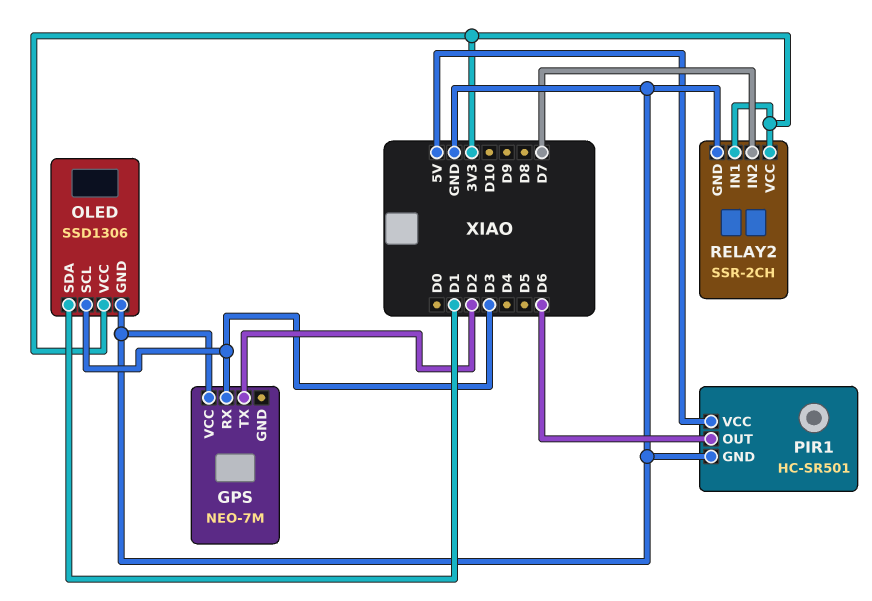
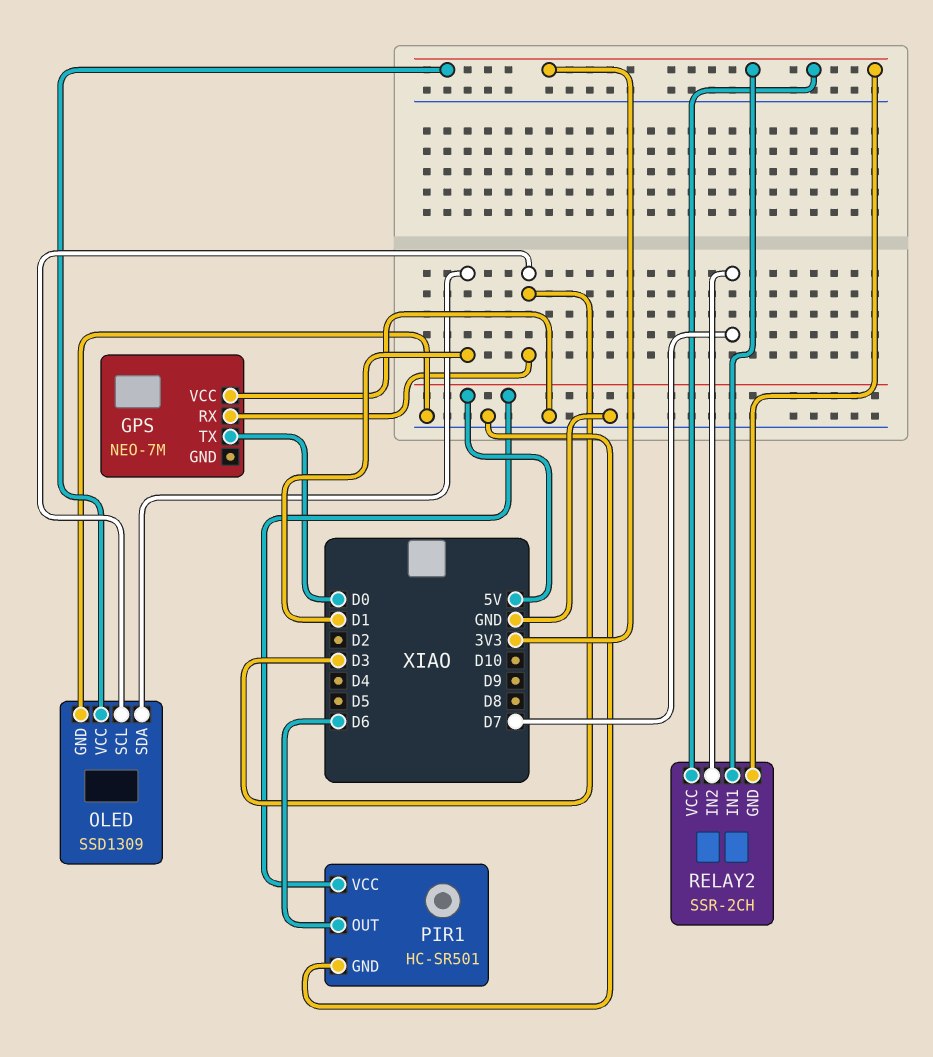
GPS pin TX: D2 -> D0
OLED: SSD1306 -> SSD1309
RELAY2 pin GND: GND -> 3V3

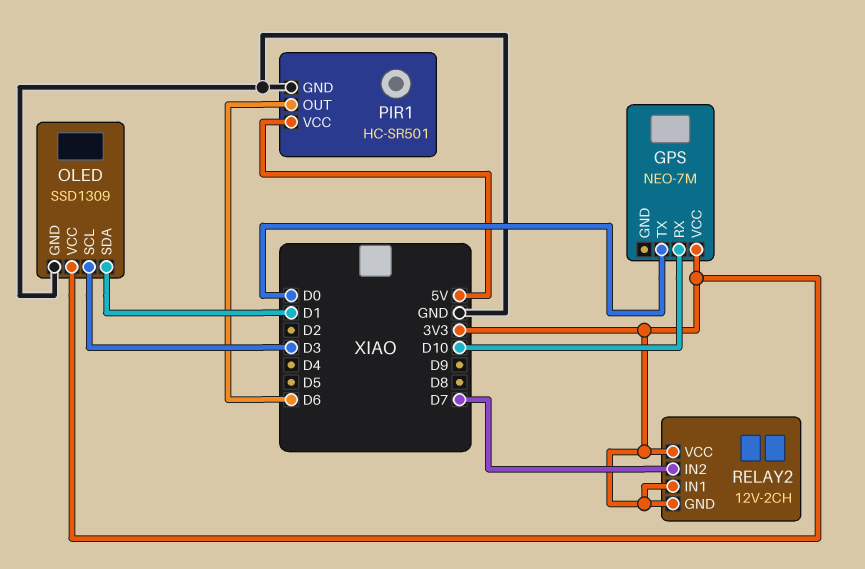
GPS pin RX: D3 -> D10
GPS pin VCC: GND -> 3V3
RELAY2: SSR-2CH -> 12V-2CH

